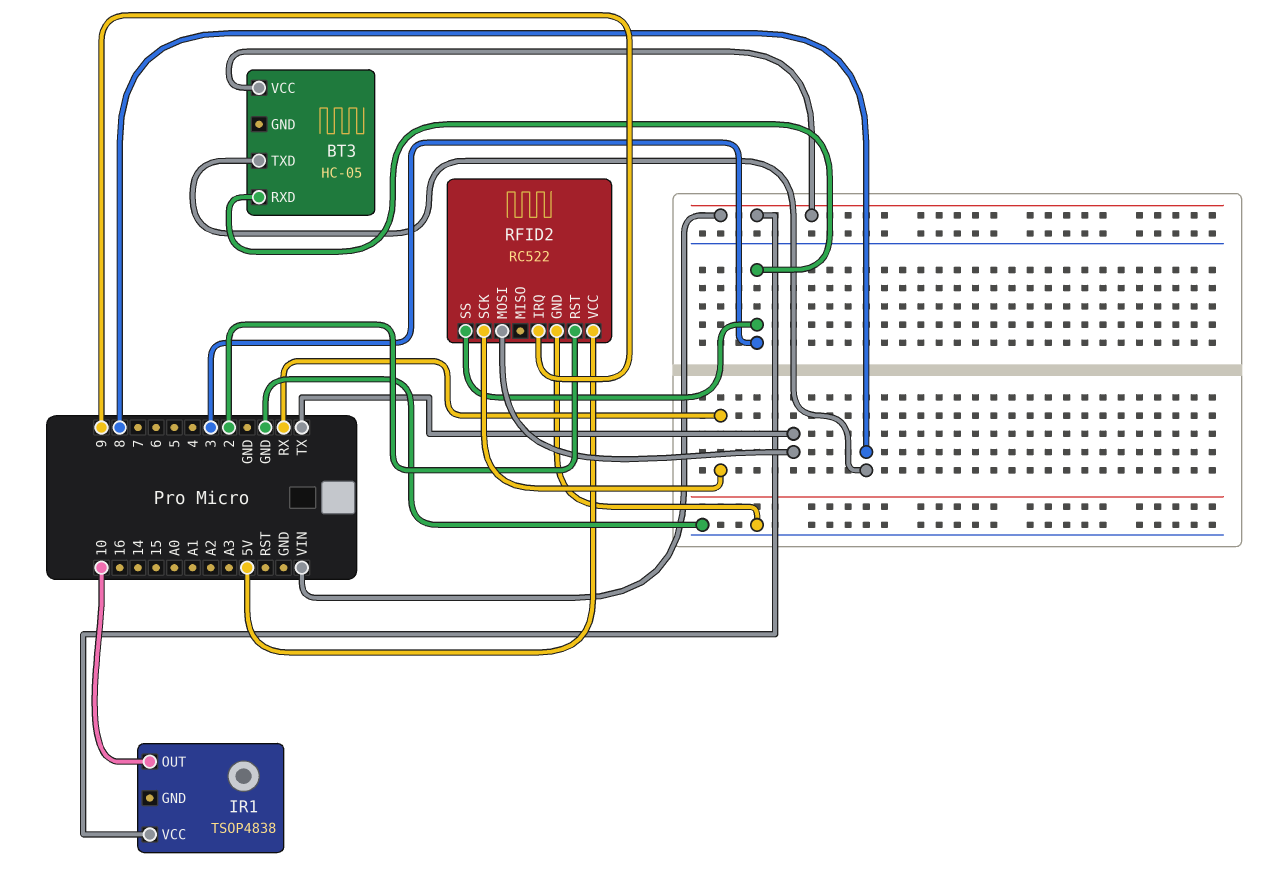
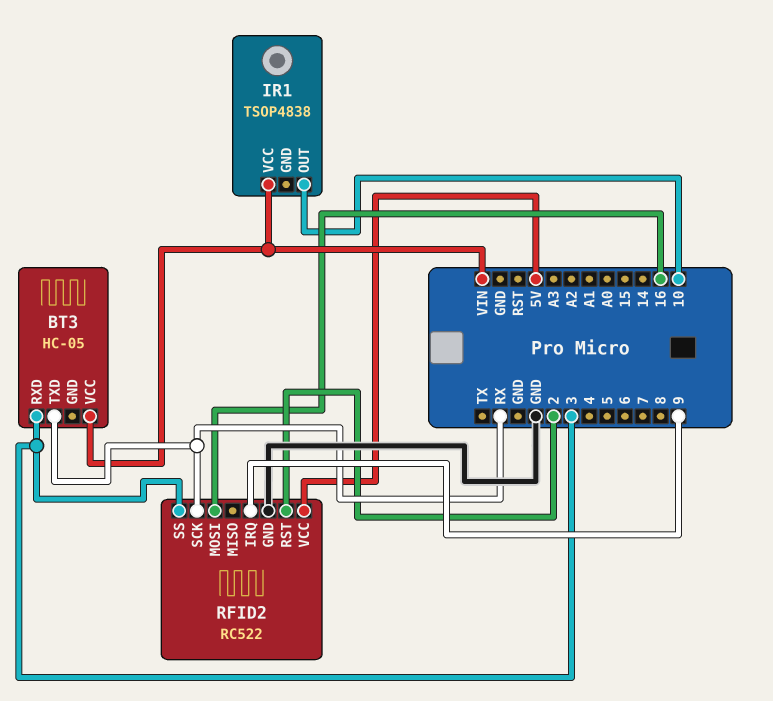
BT3 pin TXD: 8 -> RX
RFID2 pin MOSI: TX -> 16

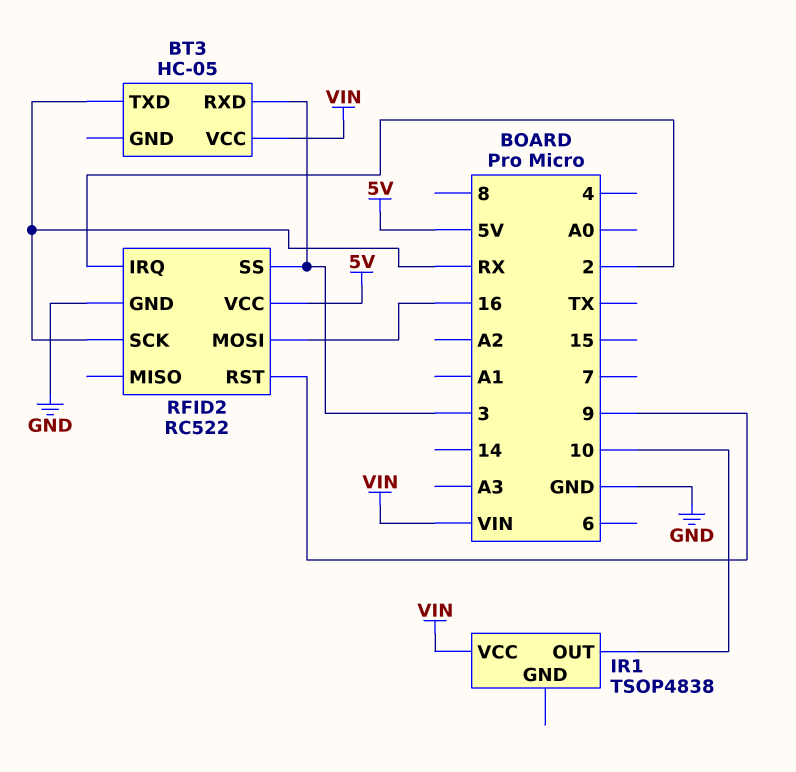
RFID2 pin IRQ: 9 -> 2
RFID2 pin RST: 2 -> 9

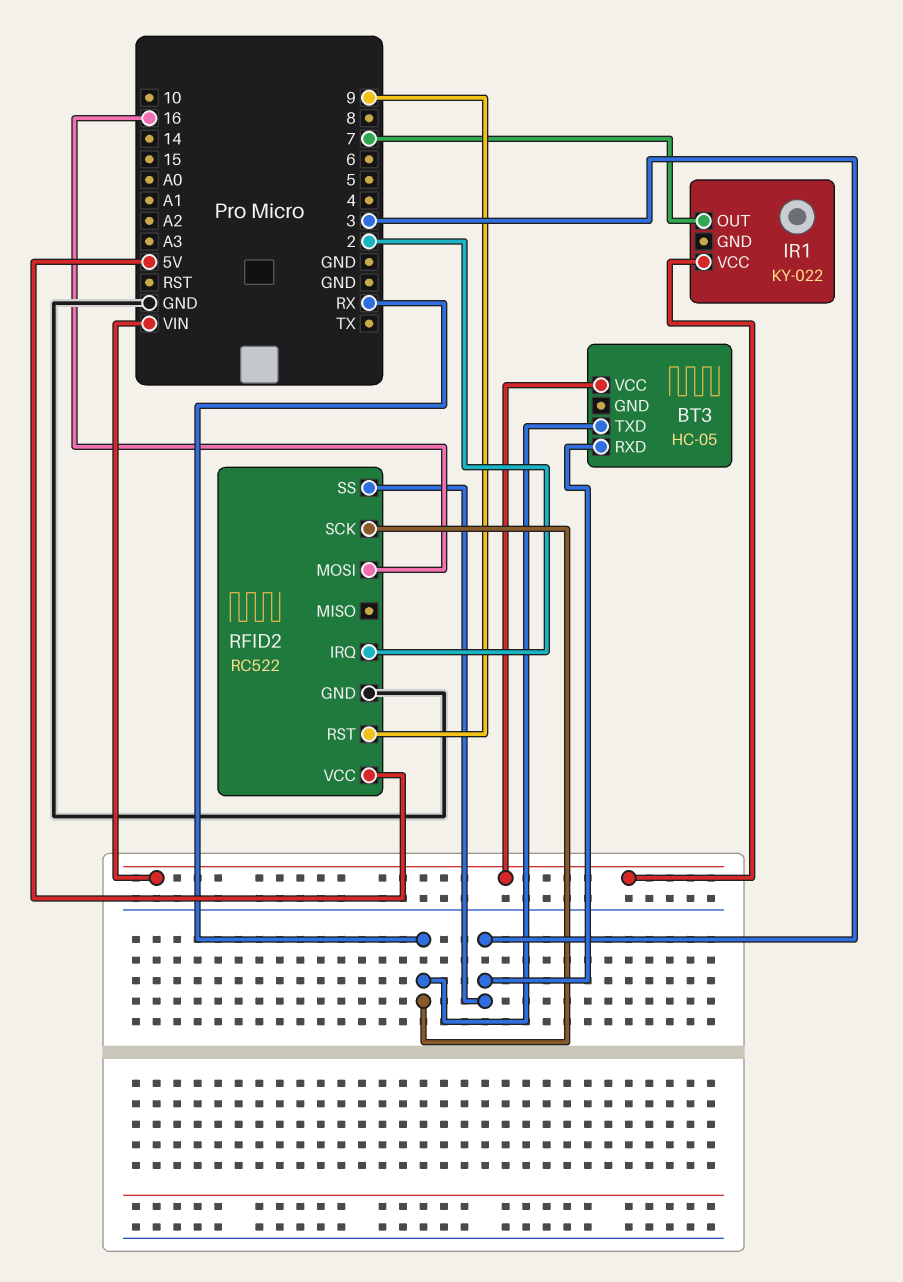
IR1: TSOP4838 -> KY-022
IR1 pin OUT: 10 -> 7

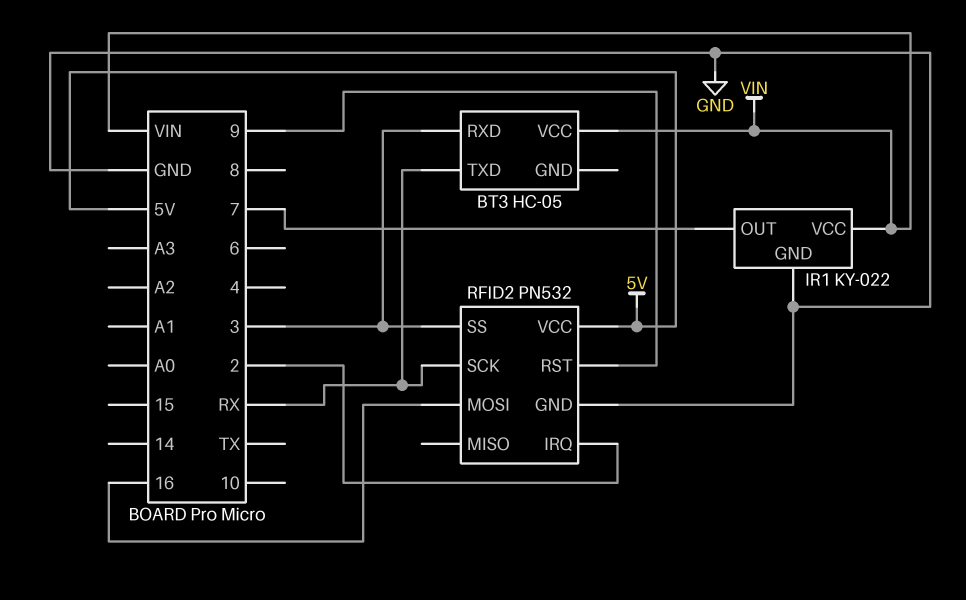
IR1 pin GND: none -> GND
RFID2: RC522 -> PN532

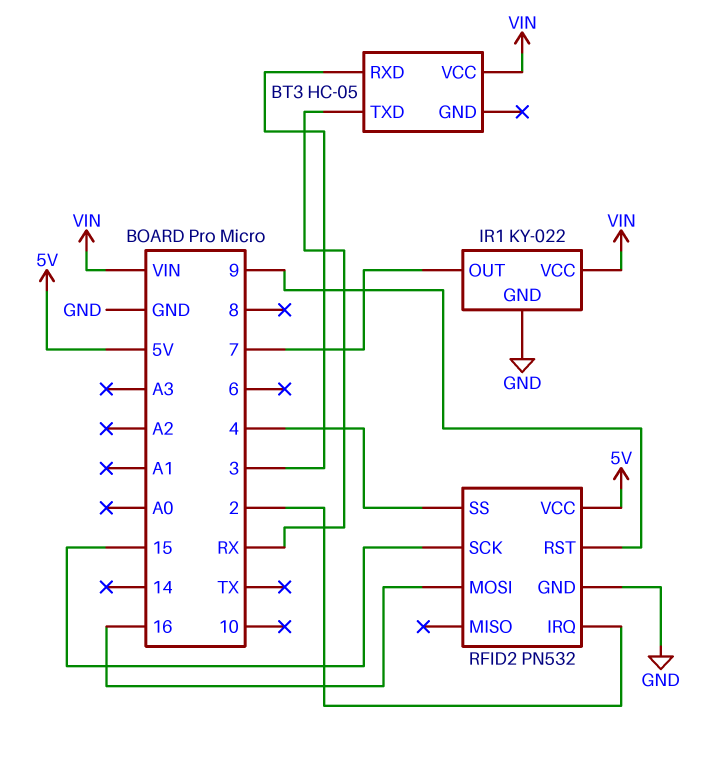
RFID2 pin SCK: RX -> 15
RFID2 pin SS: 3 -> 4

